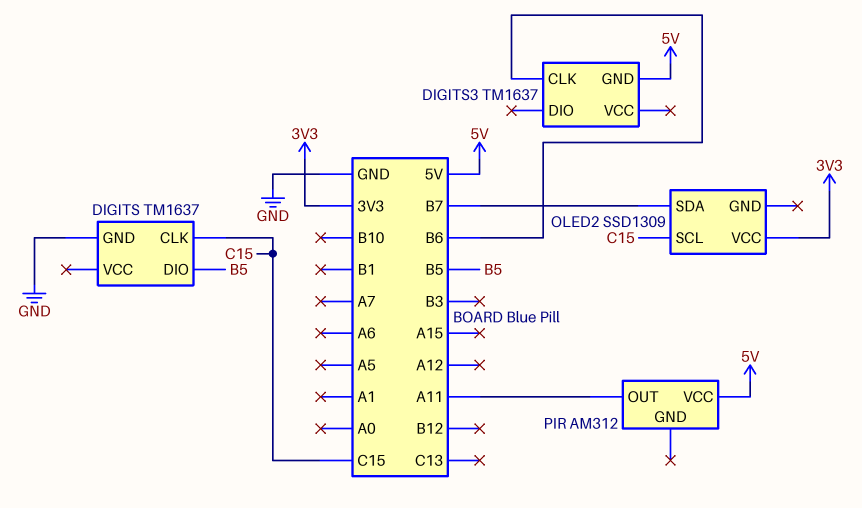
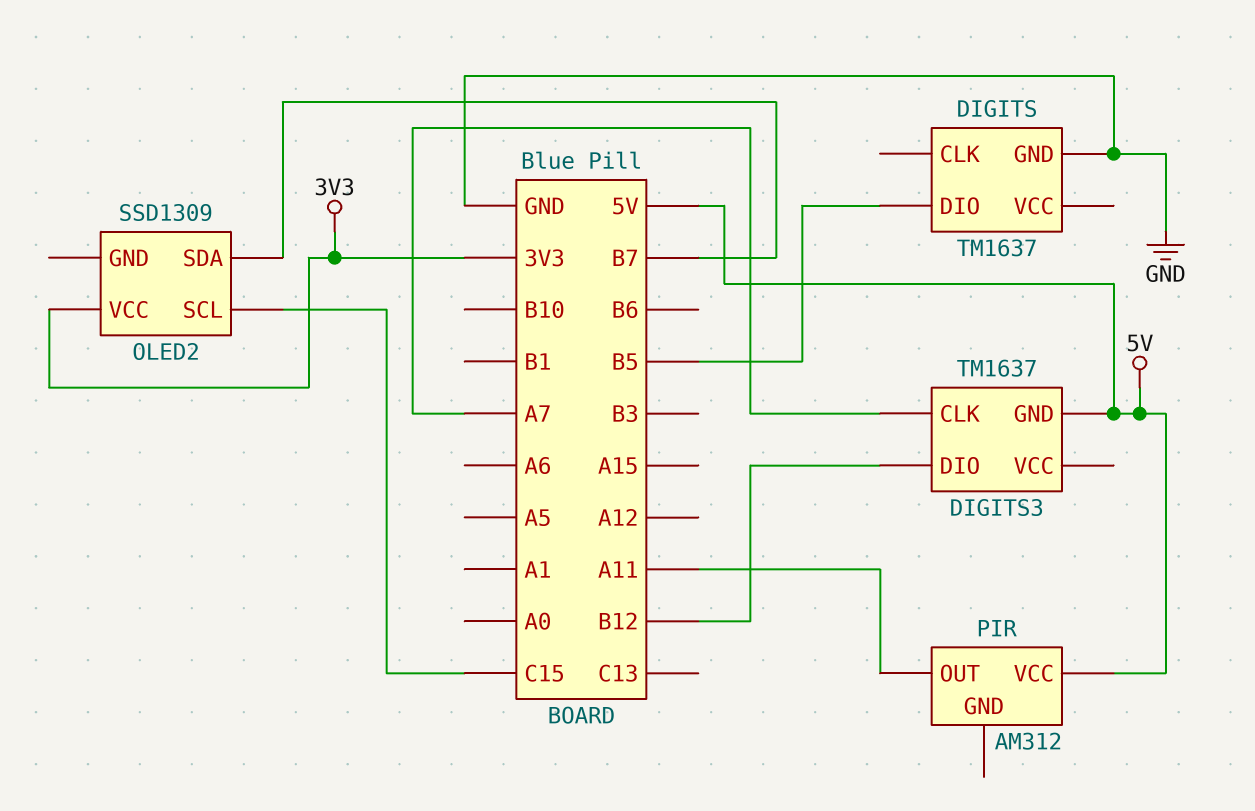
DIGITS pin CLK: C15 -> none
DIGITS3 pin CLK: B6 -> A7
DIGITS3 pin DIO: none -> B12

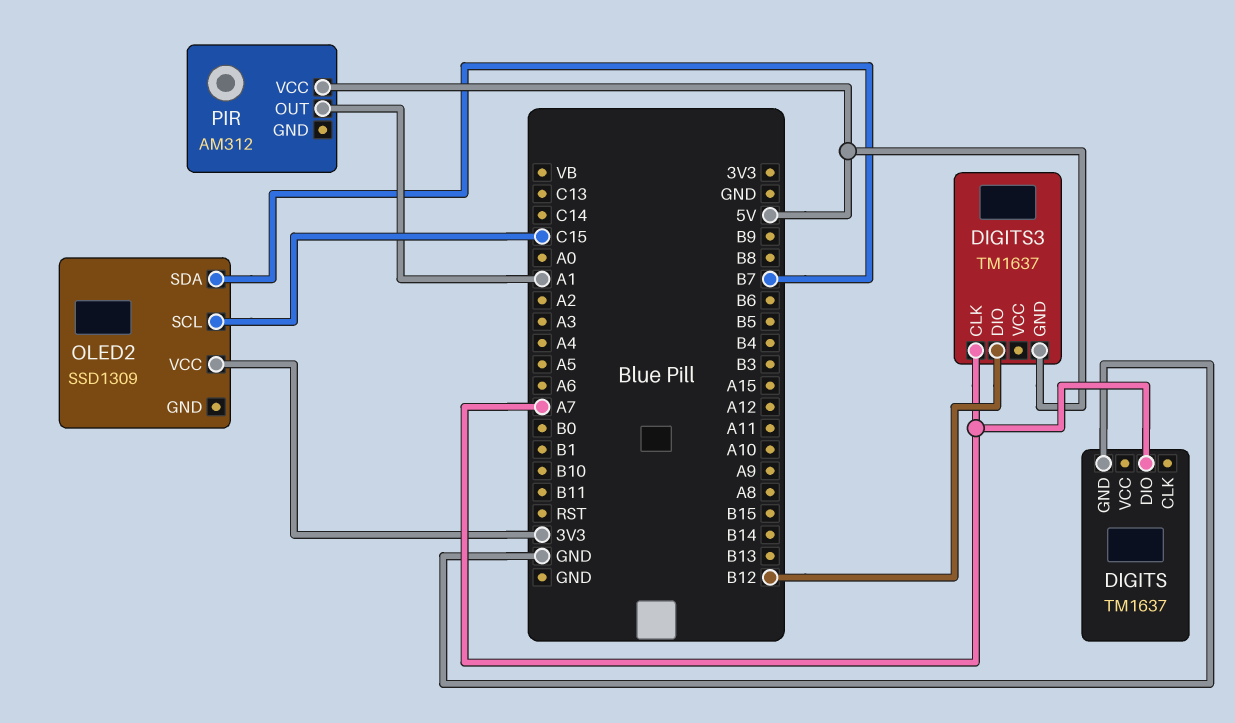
DIGITS pin DIO: B5 -> A7
PIR pin OUT: A11 -> A1

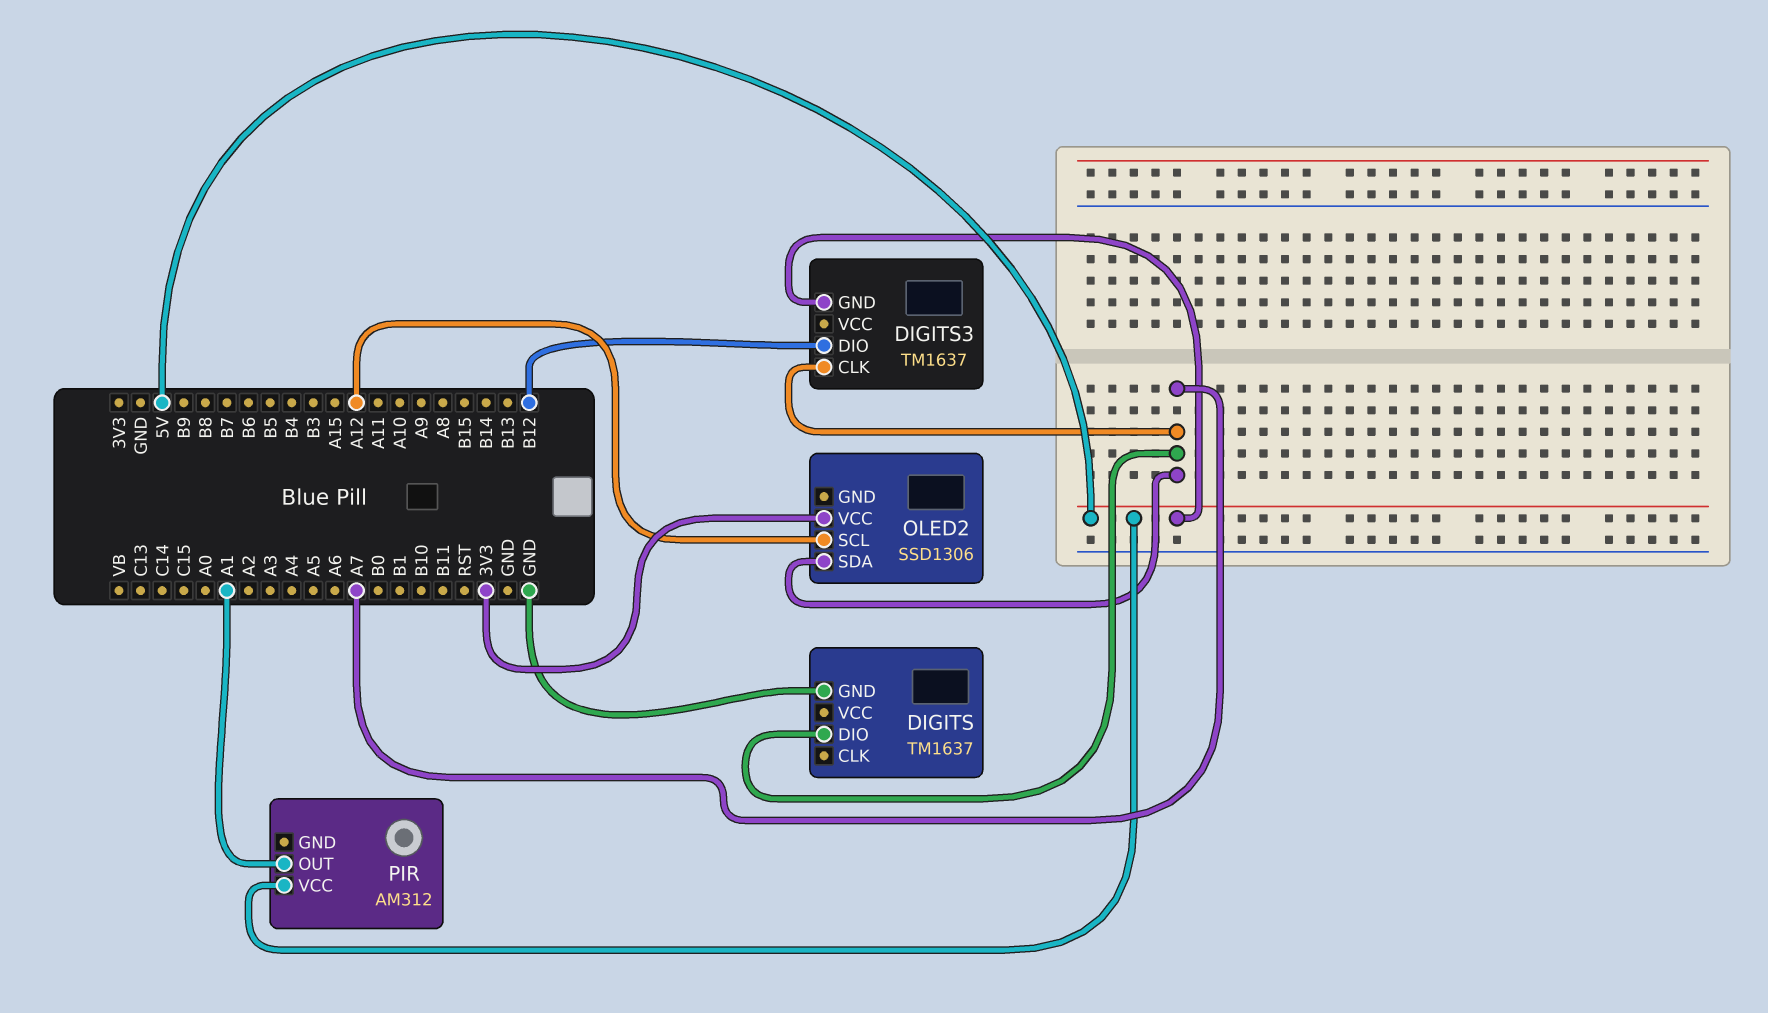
OLED2: SSD1309 -> SSD1306
OLED2 pin SCL: C15 -> A12
OLED2 pin SDA: B7 -> A7

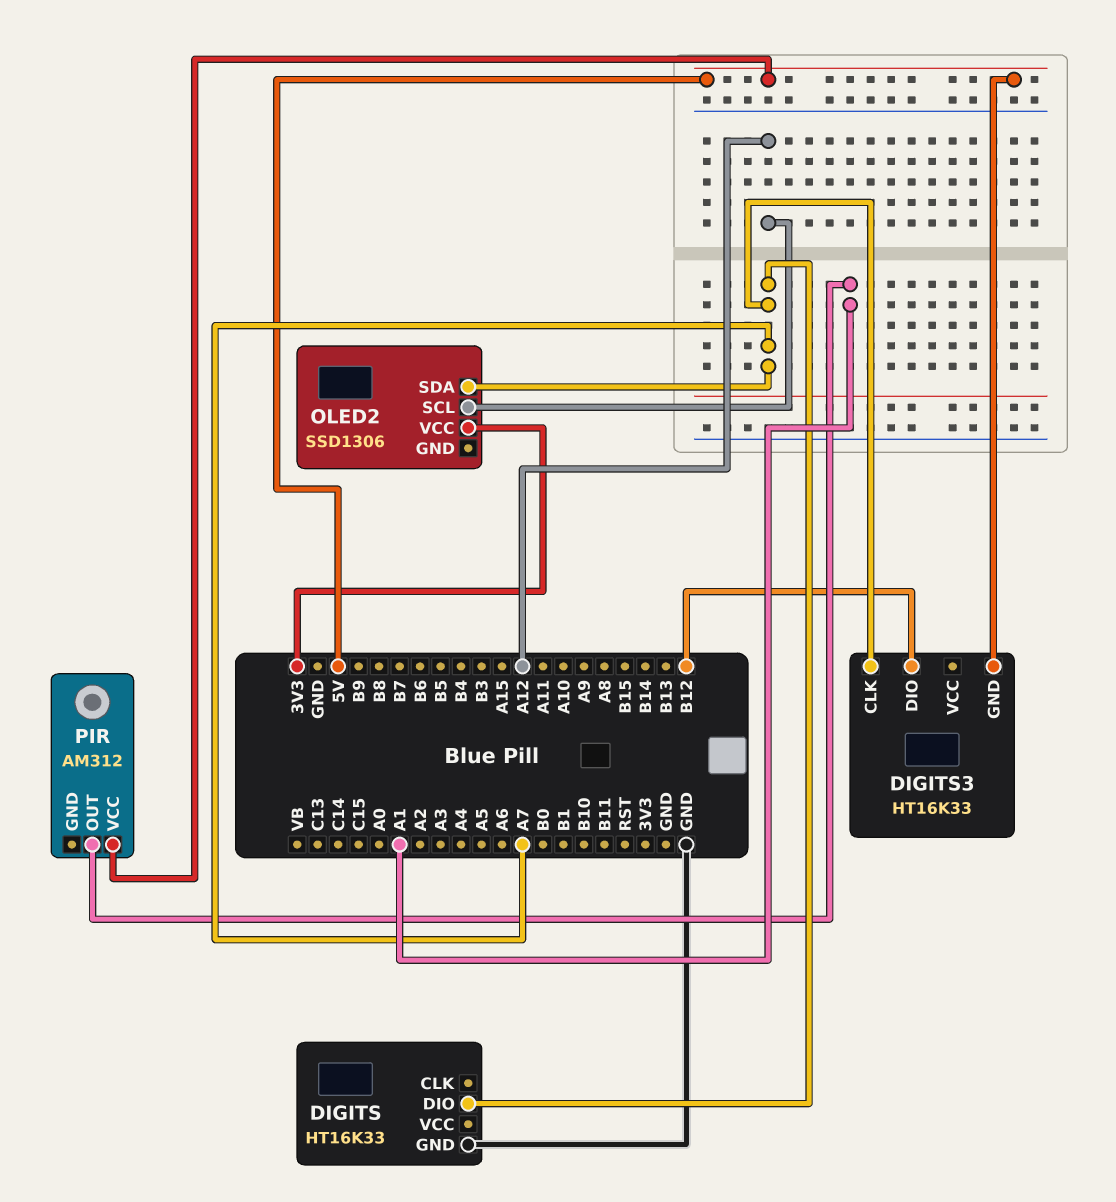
DIGITS: TM1637 -> HT16K33
DIGITS3: TM1637 -> HT16K33

